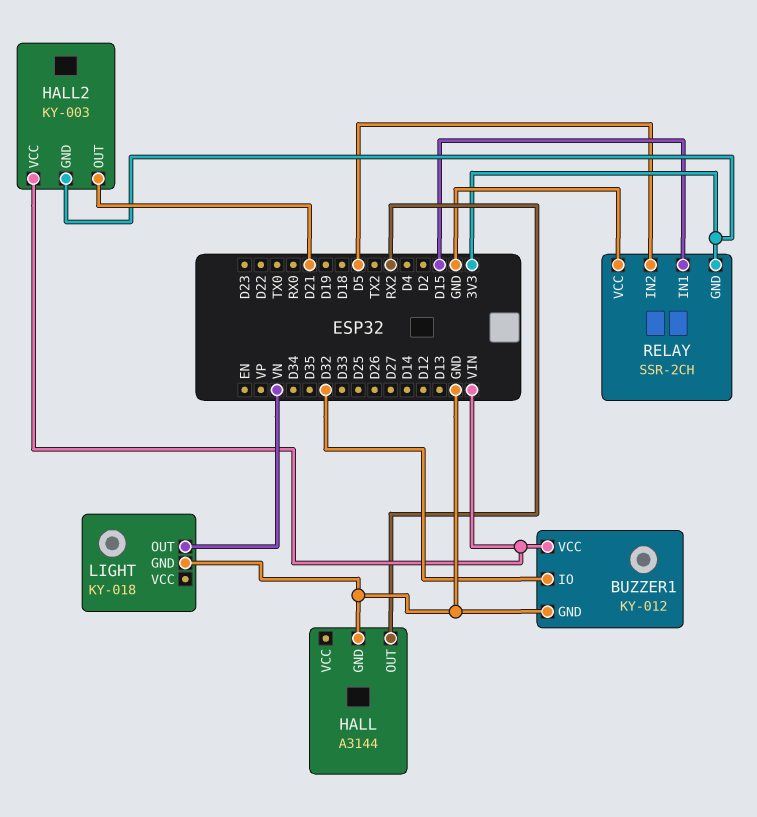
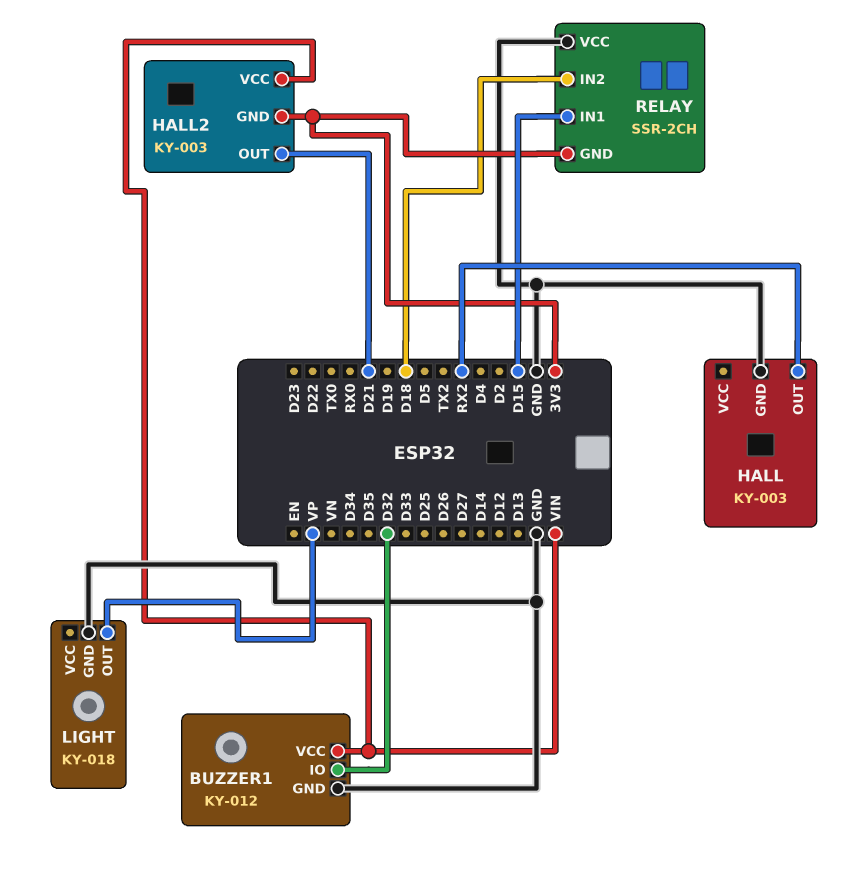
HALL: A3144 -> KY-003
LIGHT pin OUT: VN -> VP
RELAY pin IN2: D5 -> D18

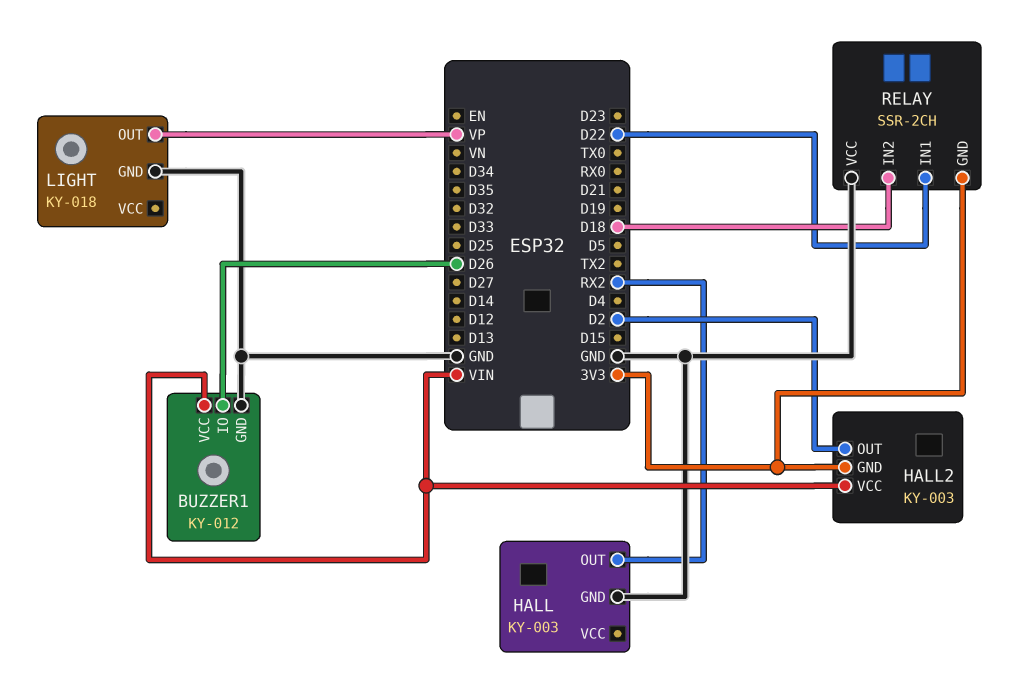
BUZZER1 pin IO: D32 -> D26
HALL2 pin OUT: D21 -> D2
RELAY pin IN1: D15 -> D22

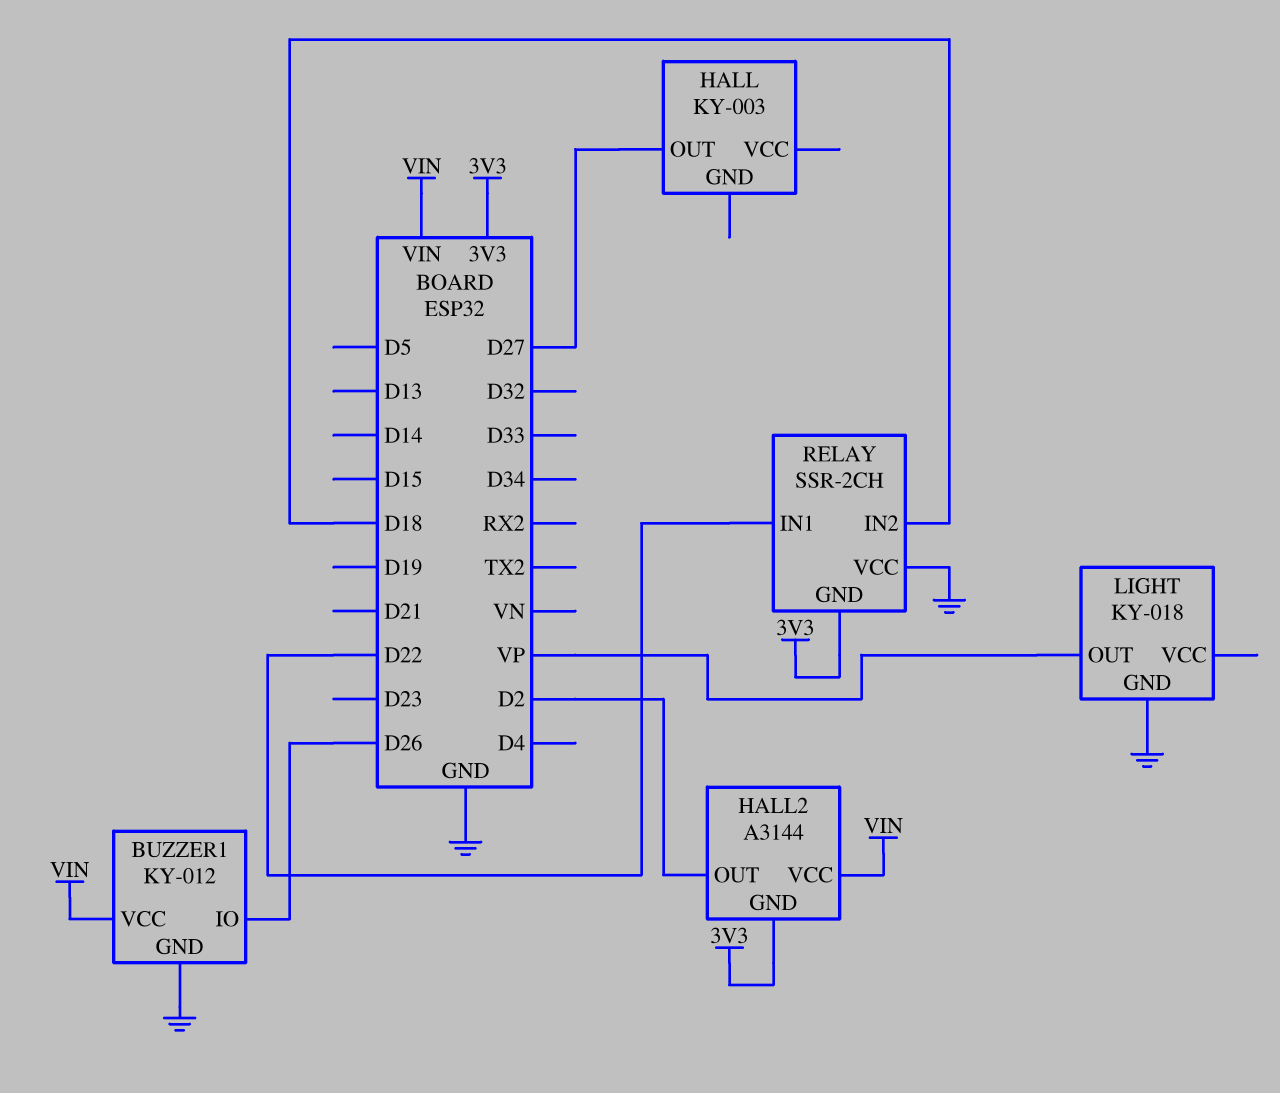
HALL pin GND: GND -> none
HALL pin OUT: RX2 -> D27
HALL2: KY-003 -> A3144

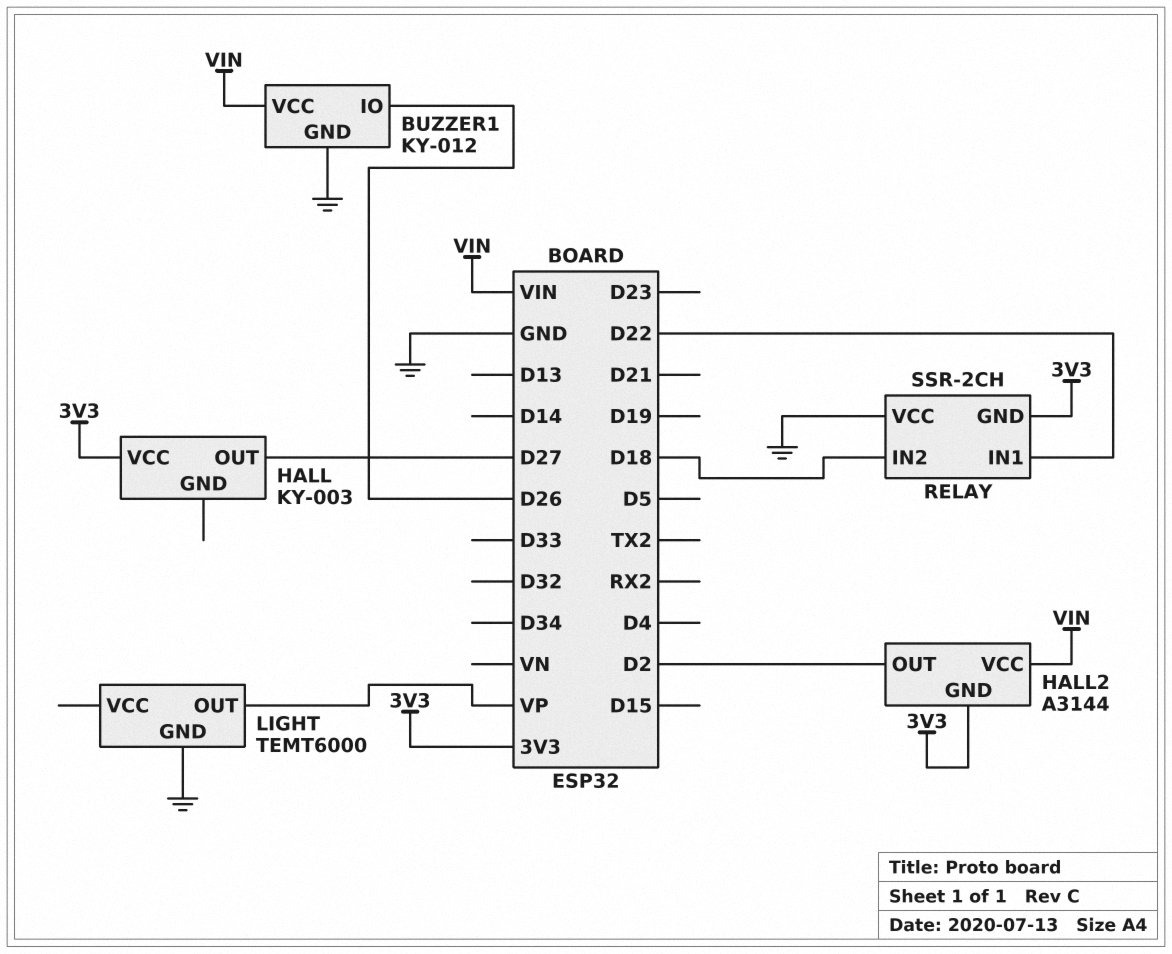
HALL pin VCC: none -> 3V3
LIGHT: KY-018 -> TEMT6000

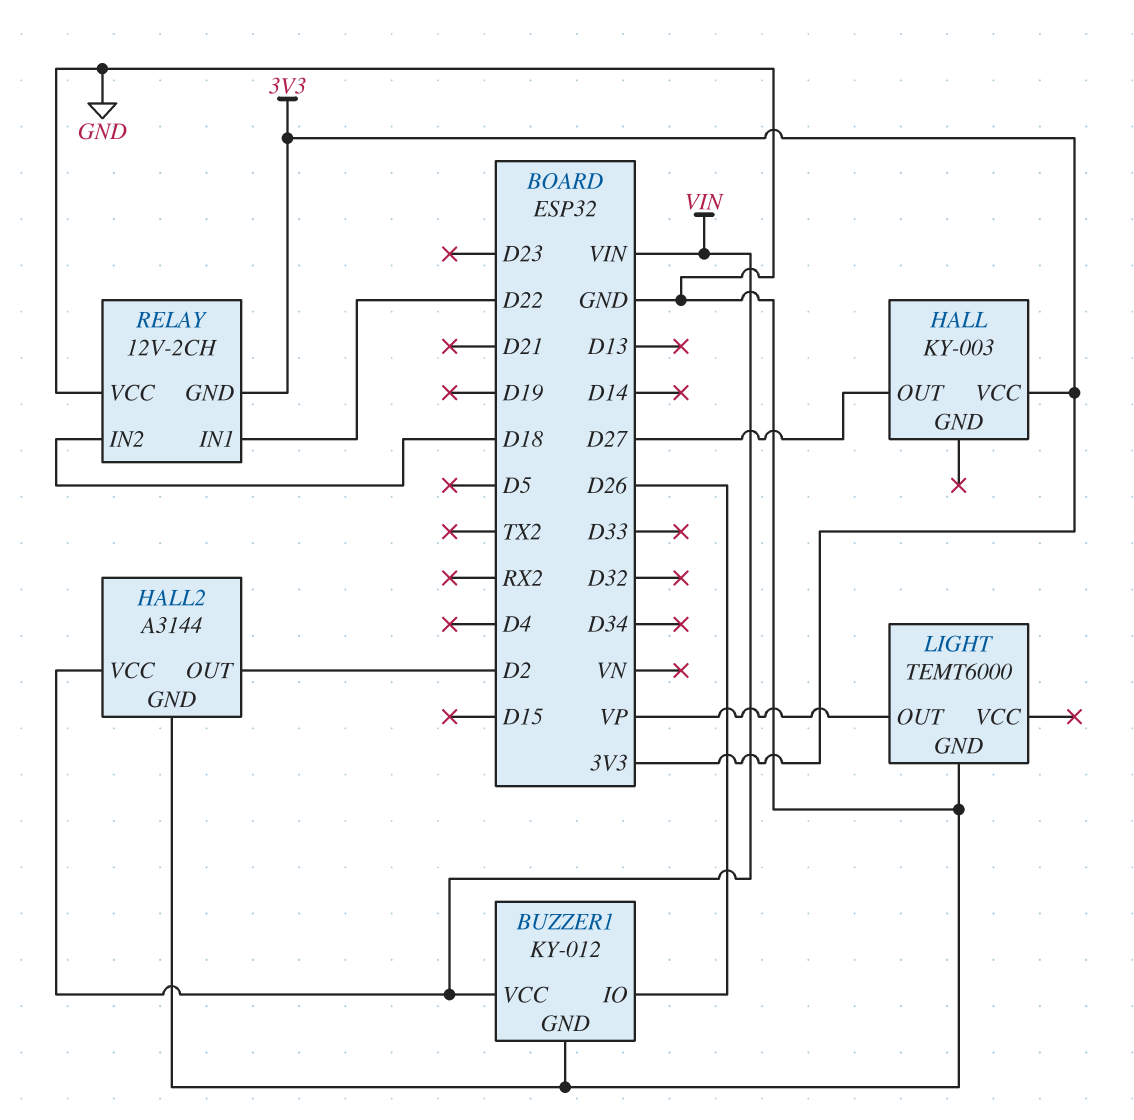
HALL2 pin GND: 3V3 -> GND
RELAY: SSR-2CH -> 12V-2CH

